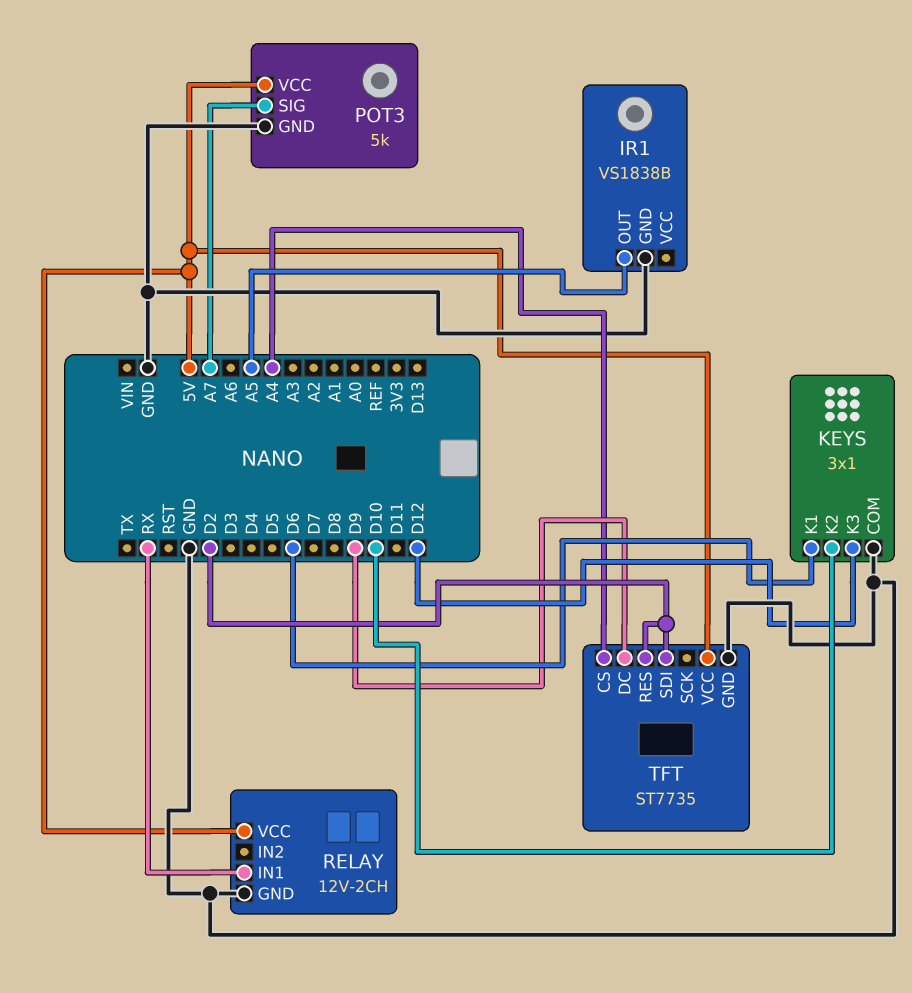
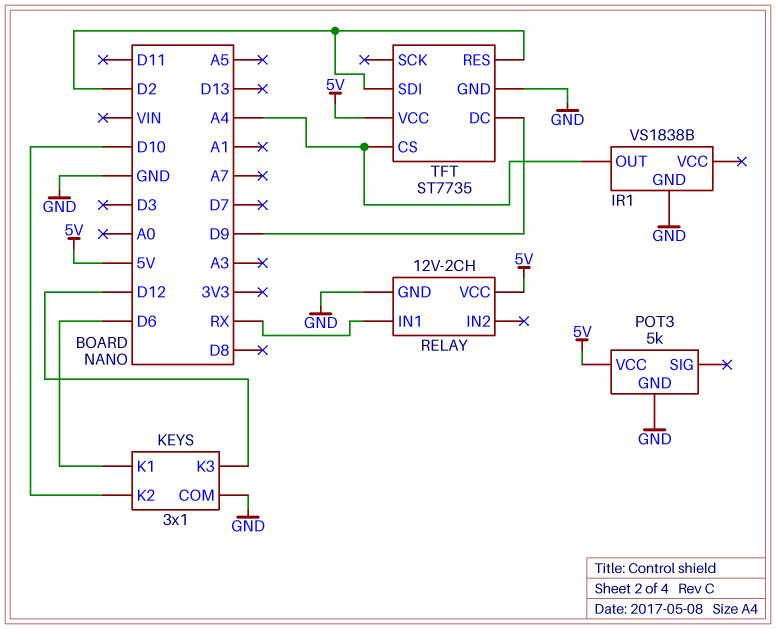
IR1 pin OUT: A5 -> A4
POT3 pin SIG: A7 -> none

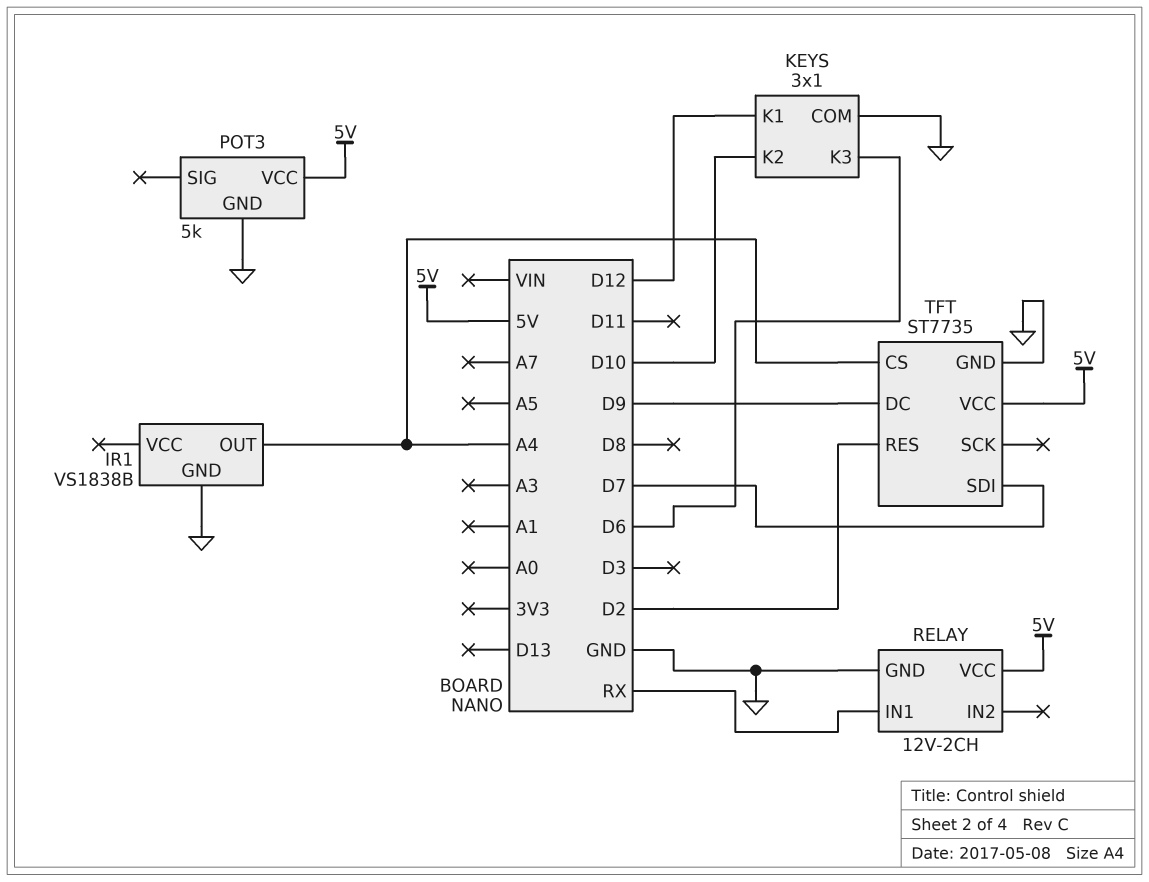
KEYS pin K1: D6 -> D12
KEYS pin K3: D12 -> D6
TFT pin SDI: D2 -> D7

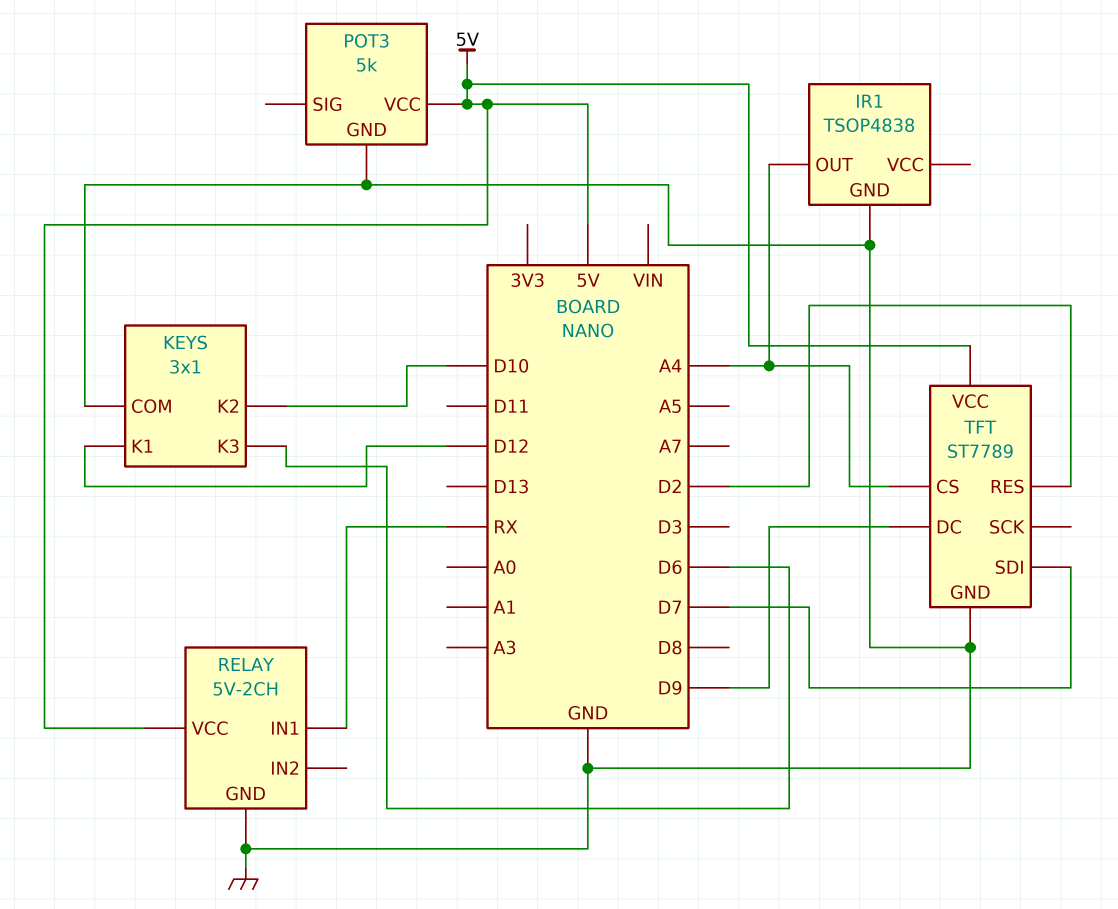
IR1: VS1838B -> TSOP4838
RELAY: 12V-2CH -> 5V-2CH
TFT: ST7735 -> ST7789

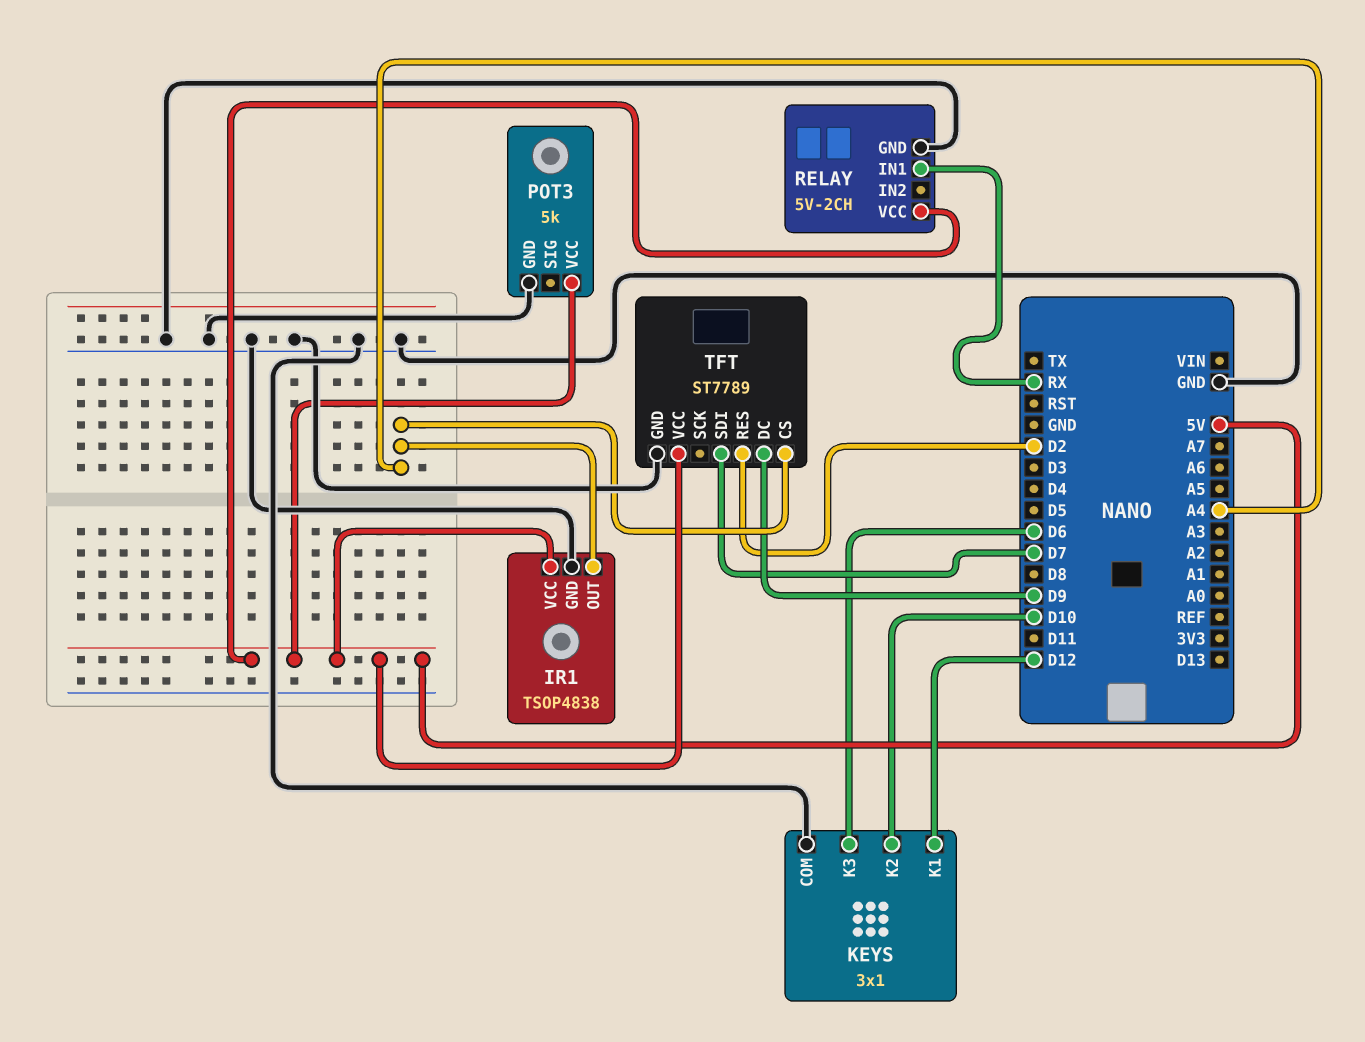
IR1 pin VCC: none -> 5V

